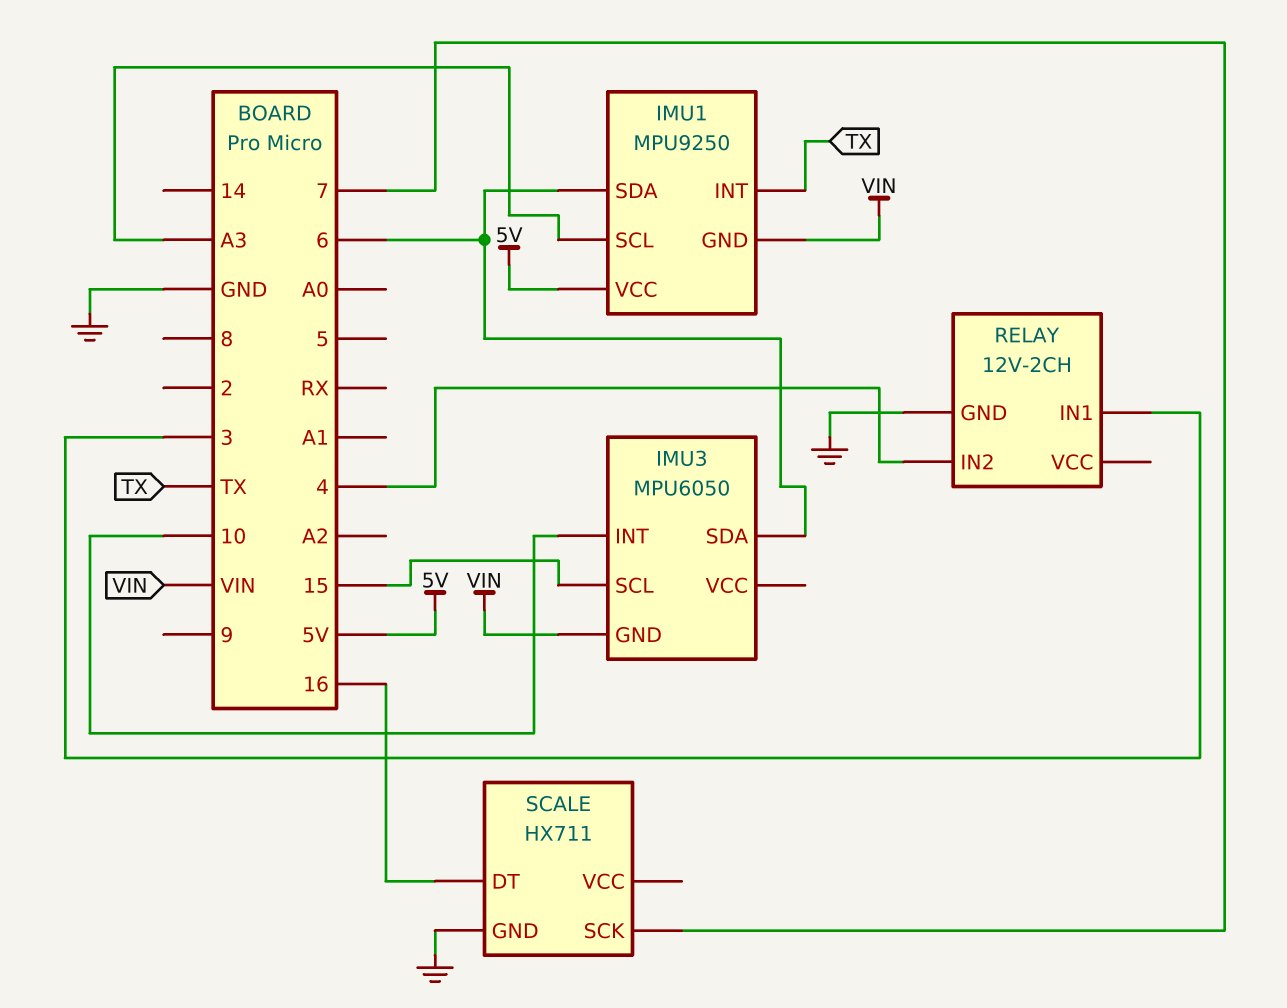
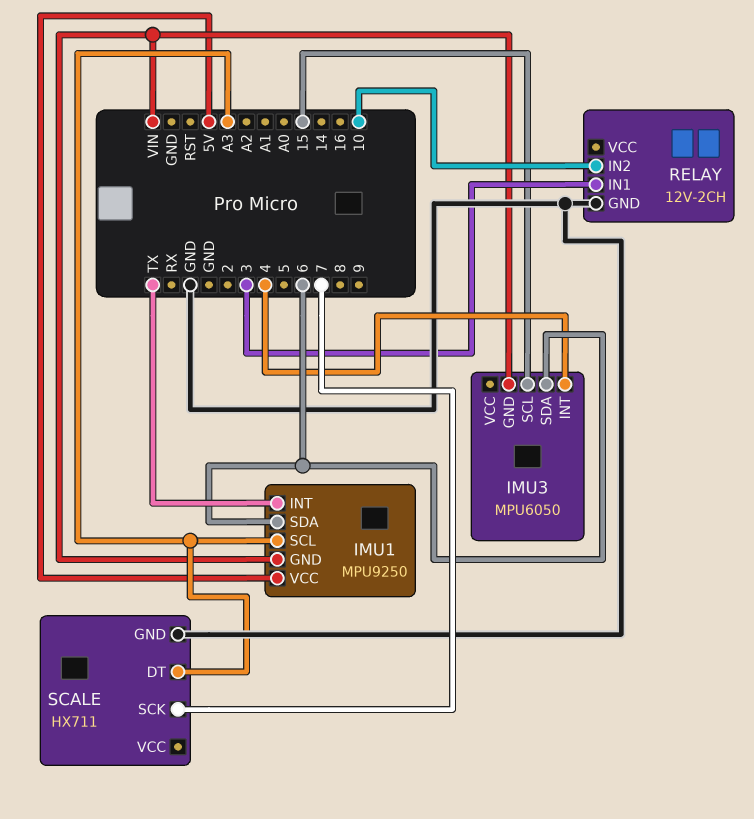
IMU3 pin INT: 10 -> 4
RELAY pin IN2: 4 -> 10
SCALE pin DT: 16 -> A3

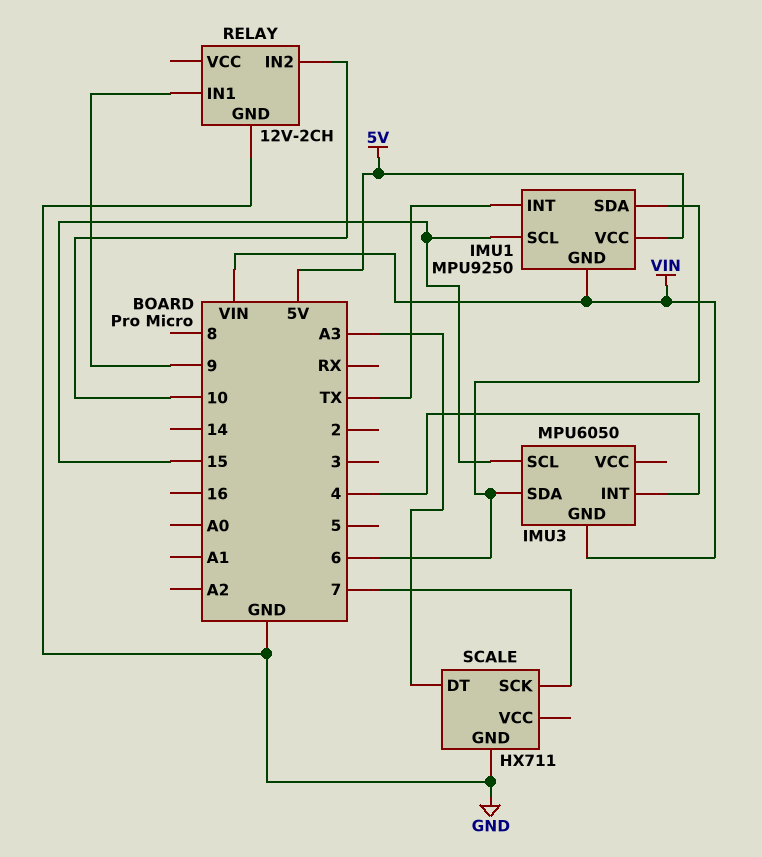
IMU1 pin SCL: A3 -> 15
RELAY pin IN1: 3 -> 9

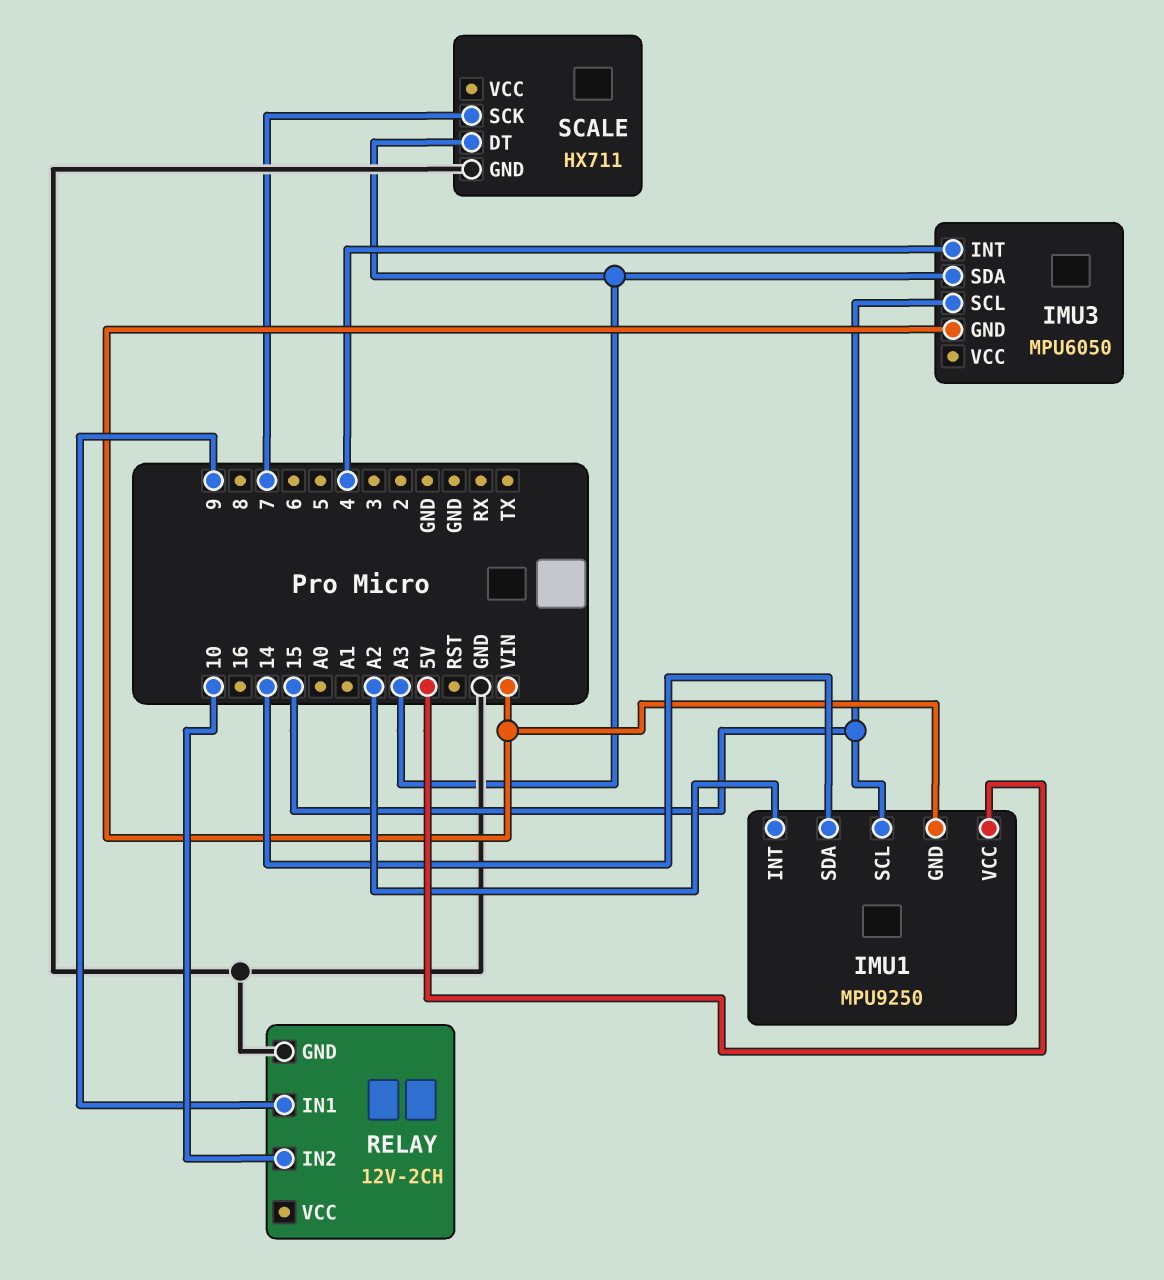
IMU1 pin INT: TX -> A2
IMU1 pin SDA: 6 -> 14
IMU3 pin SDA: 6 -> A3

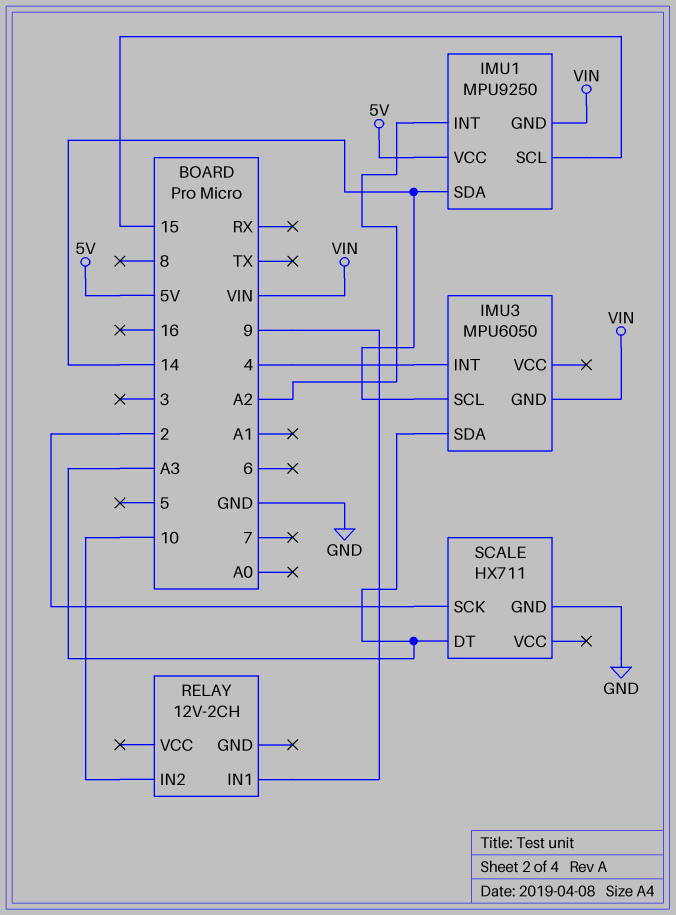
IMU3 pin SCL: 15 -> 14
RELAY pin GND: GND -> none
SCALE pin SCK: 7 -> 2

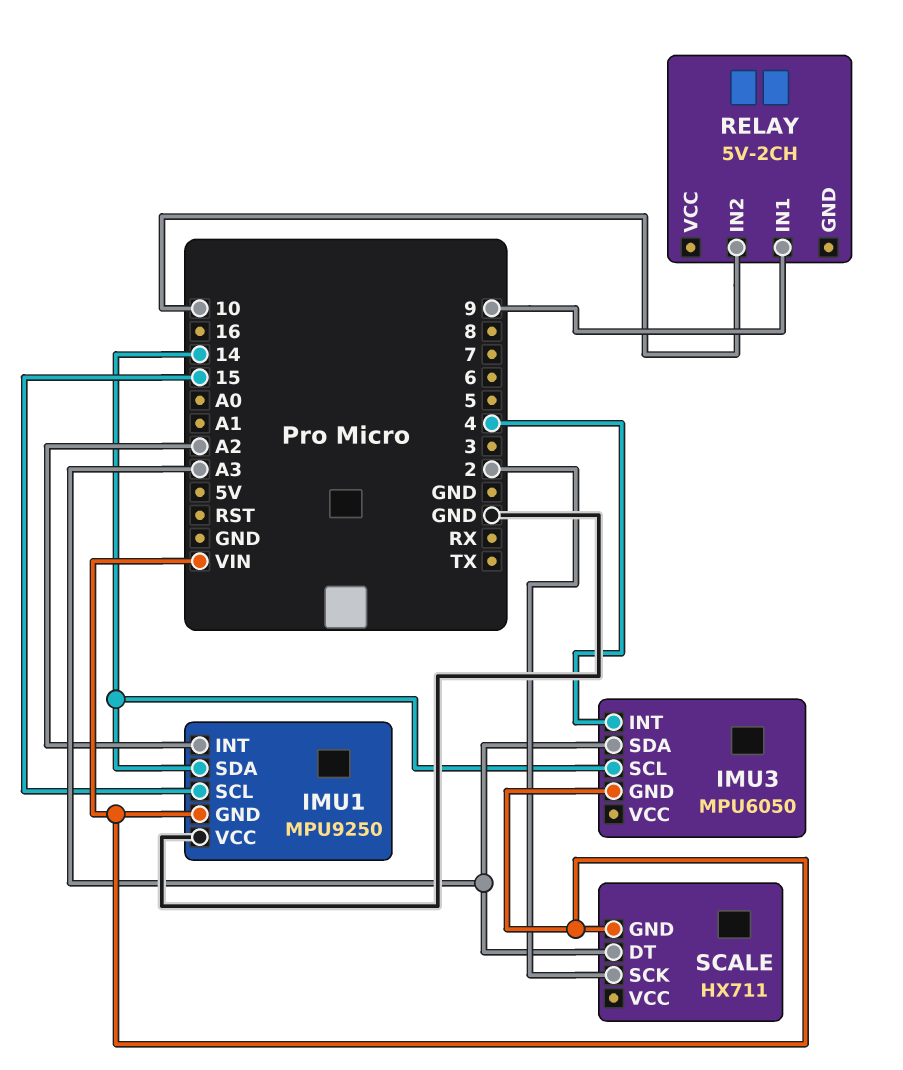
IMU1 pin VCC: 5V -> GND
RELAY: 12V-2CH -> 5V-2CH
SCALE pin GND: GND -> VIN

